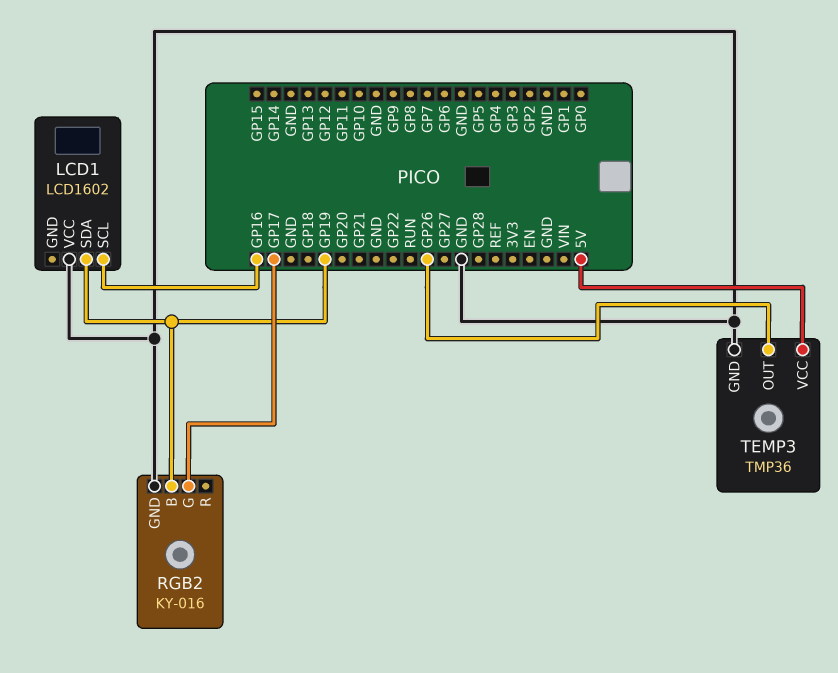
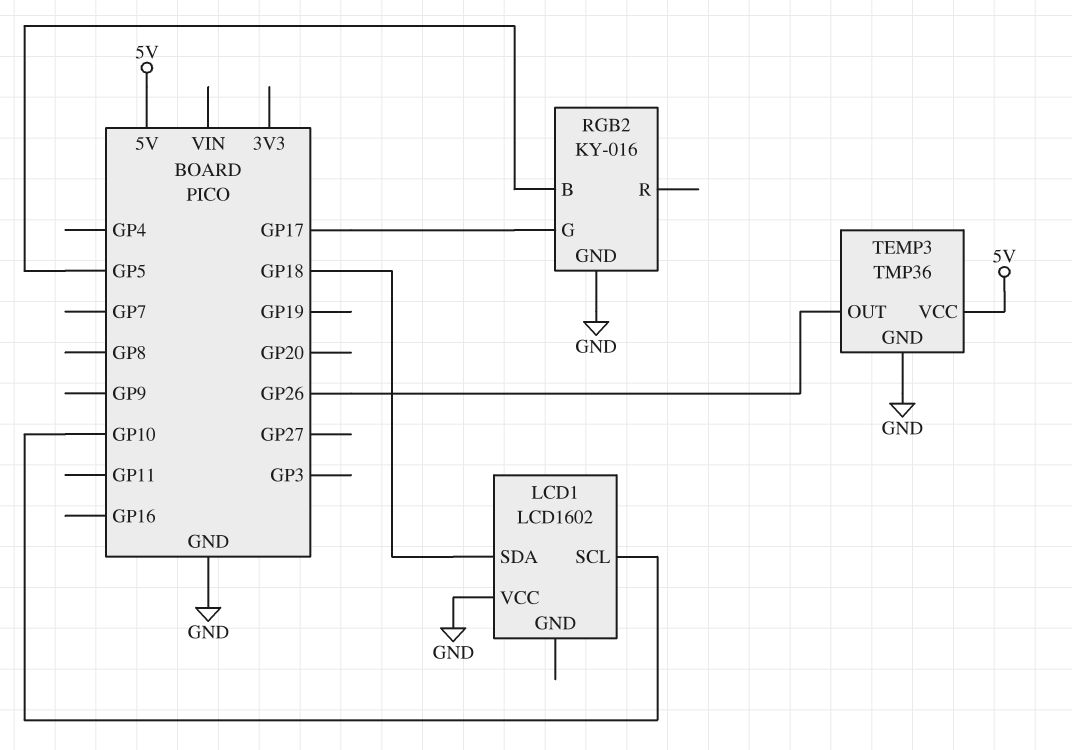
LCD1 pin SCL: GP16 -> GP10
LCD1 pin SDA: GP19 -> GP18
RGB2 pin B: GP19 -> GP5

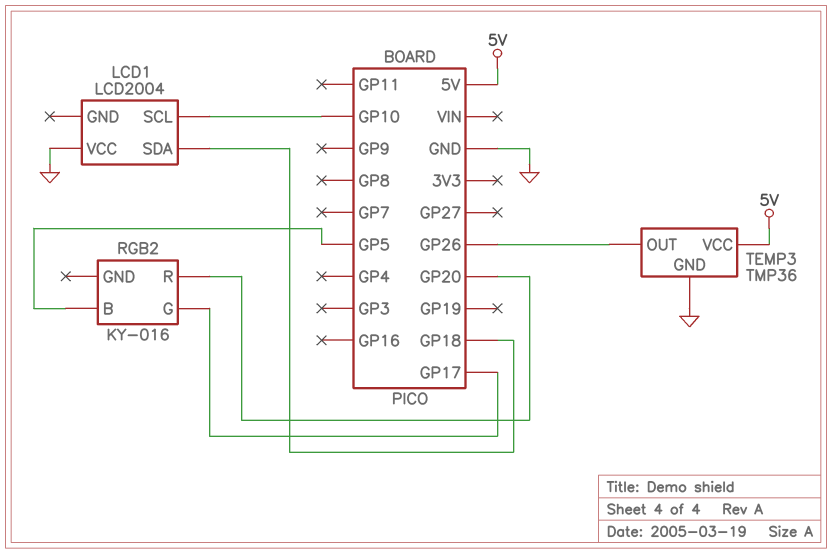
LCD1: LCD1602 -> LCD2004
RGB2 pin GND: GND -> none
RGB2 pin R: none -> GP20

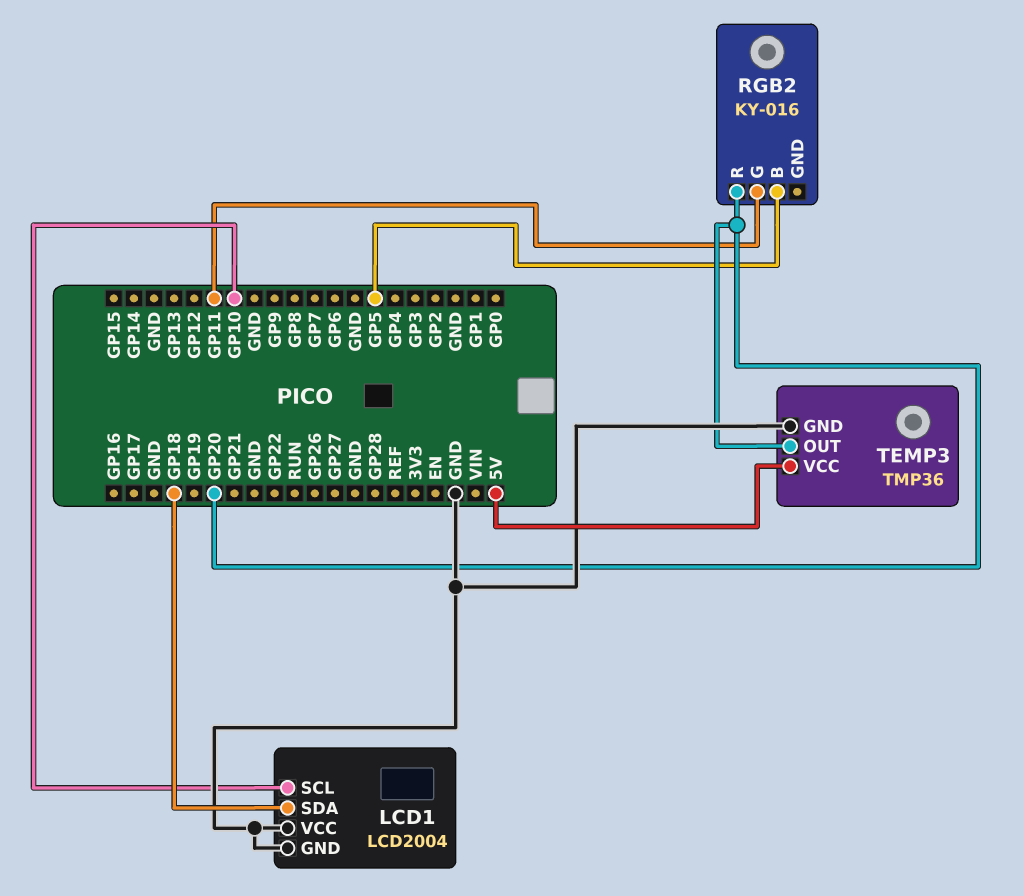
LCD1 pin GND: none -> GND
RGB2 pin G: GP17 -> GP11
TEMP3 pin OUT: GP26 -> GP20

